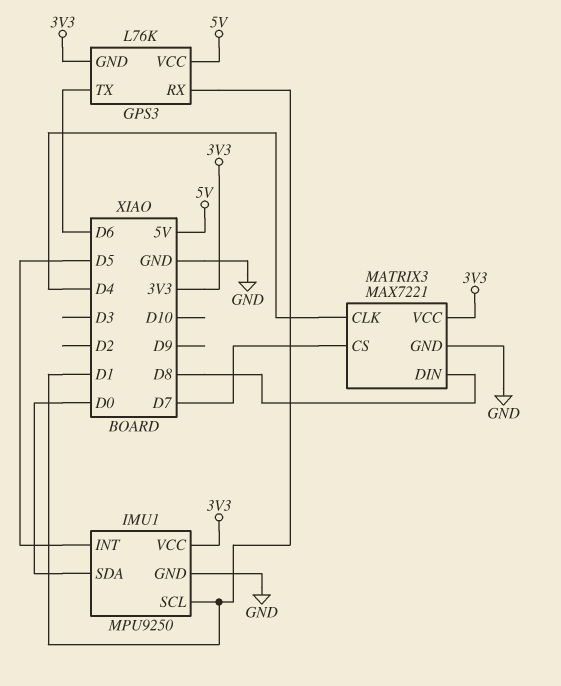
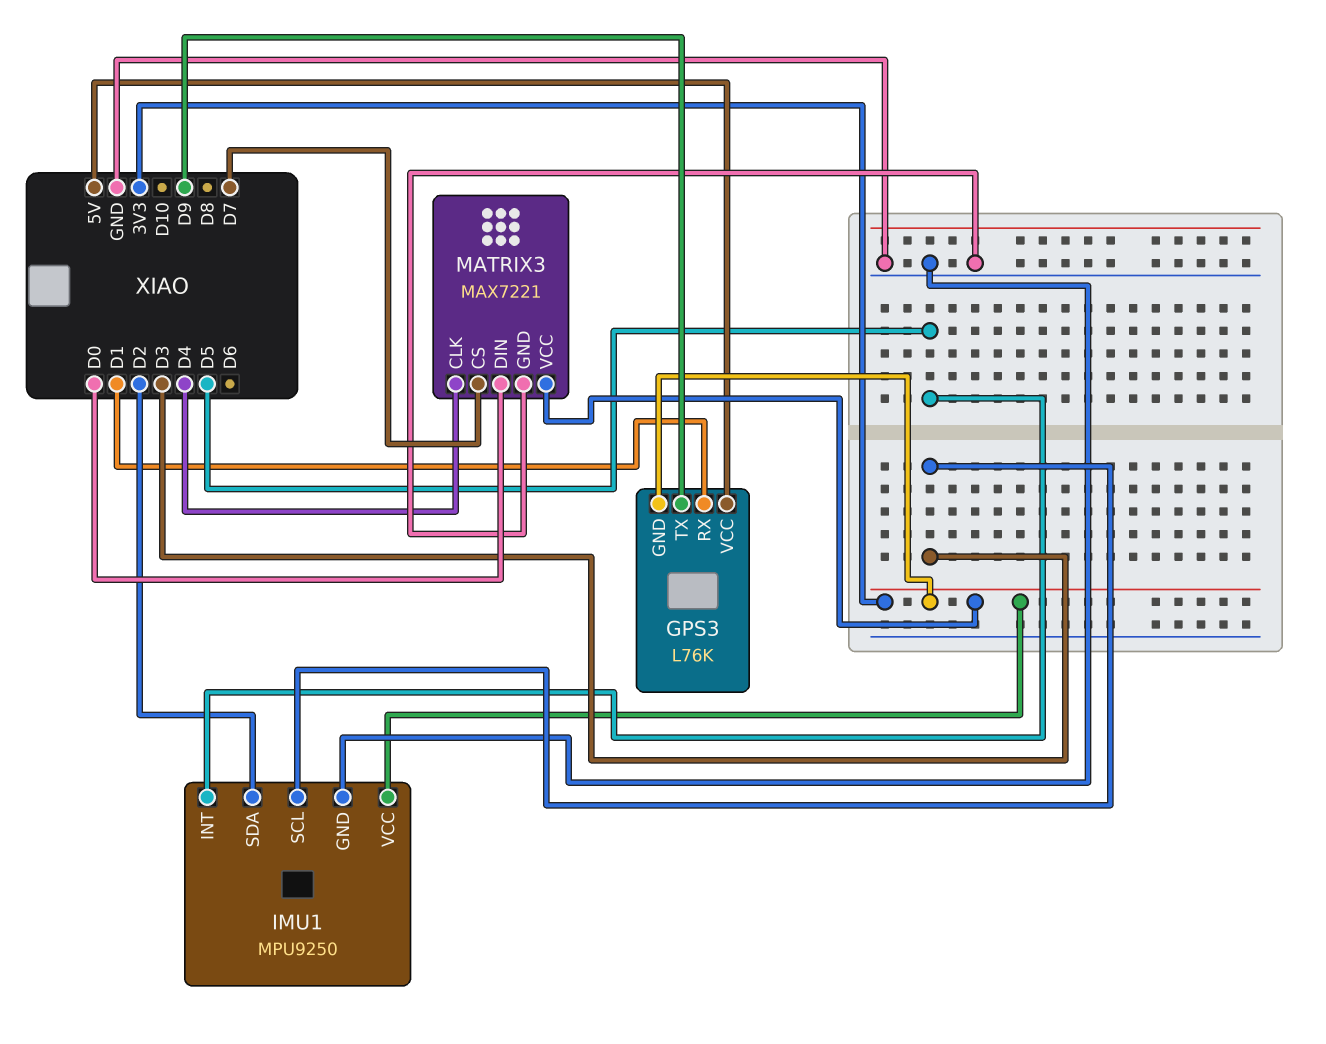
GPS3 pin TX: D6 -> D9
IMU1 pin SCL: D1 -> D3
IMU1 pin SDA: D0 -> D2
MATRIX3 pin DIN: D8 -> D0

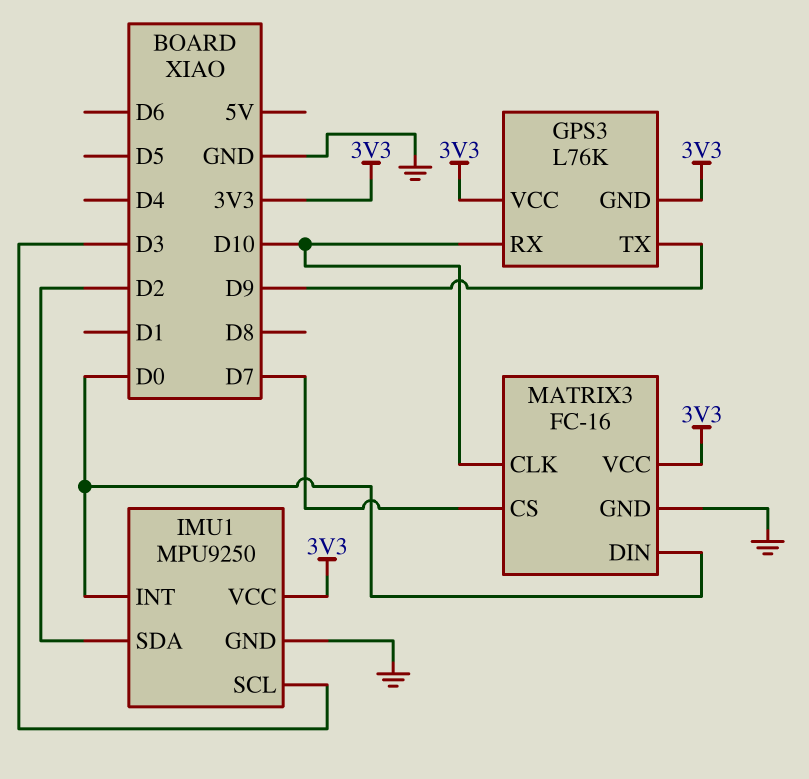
GPS3 pin RX: D1 -> D10
GPS3 pin VCC: 5V -> 3V3
IMU1 pin INT: D5 -> D0
MATRIX3: MAX7221 -> FC-16
MATRIX3 pin CLK: D4 -> D10

